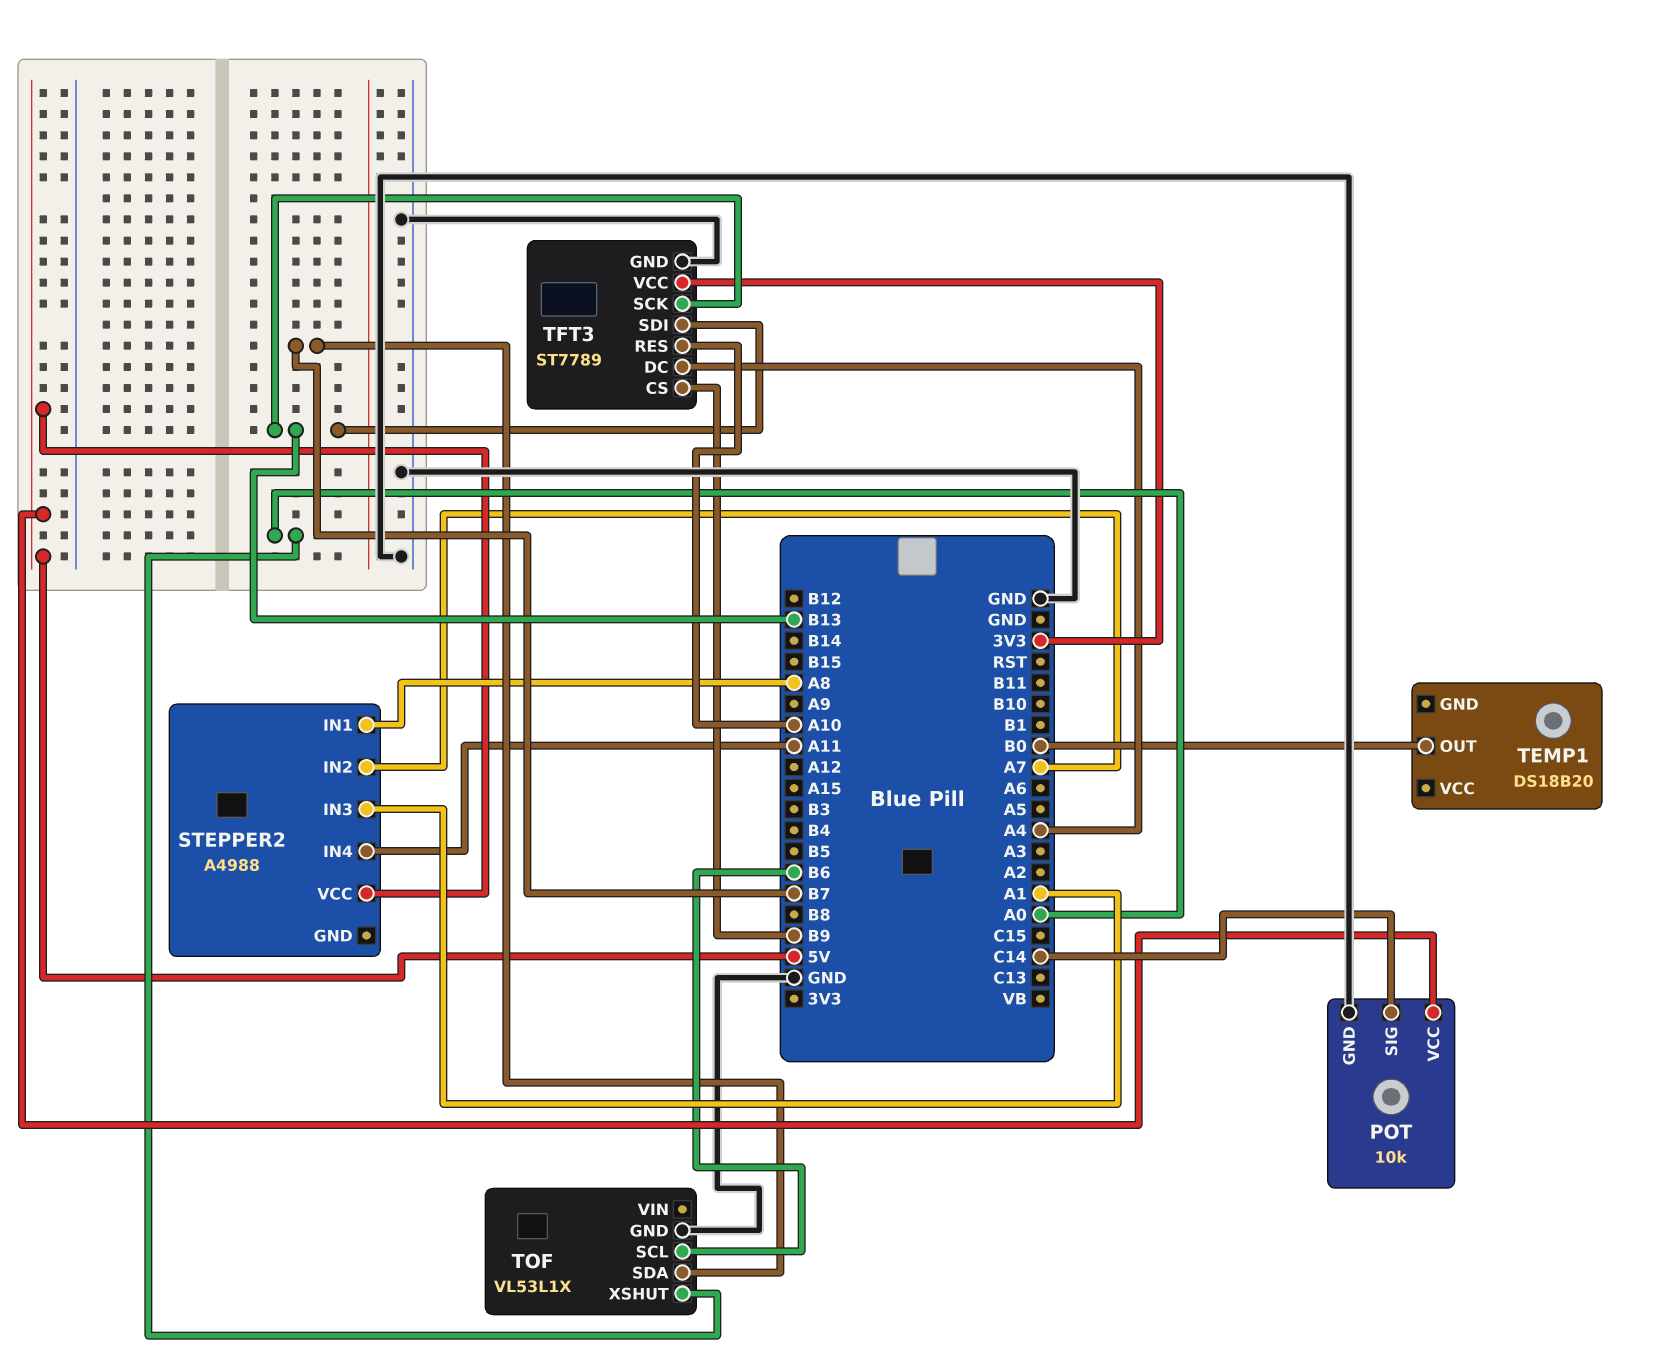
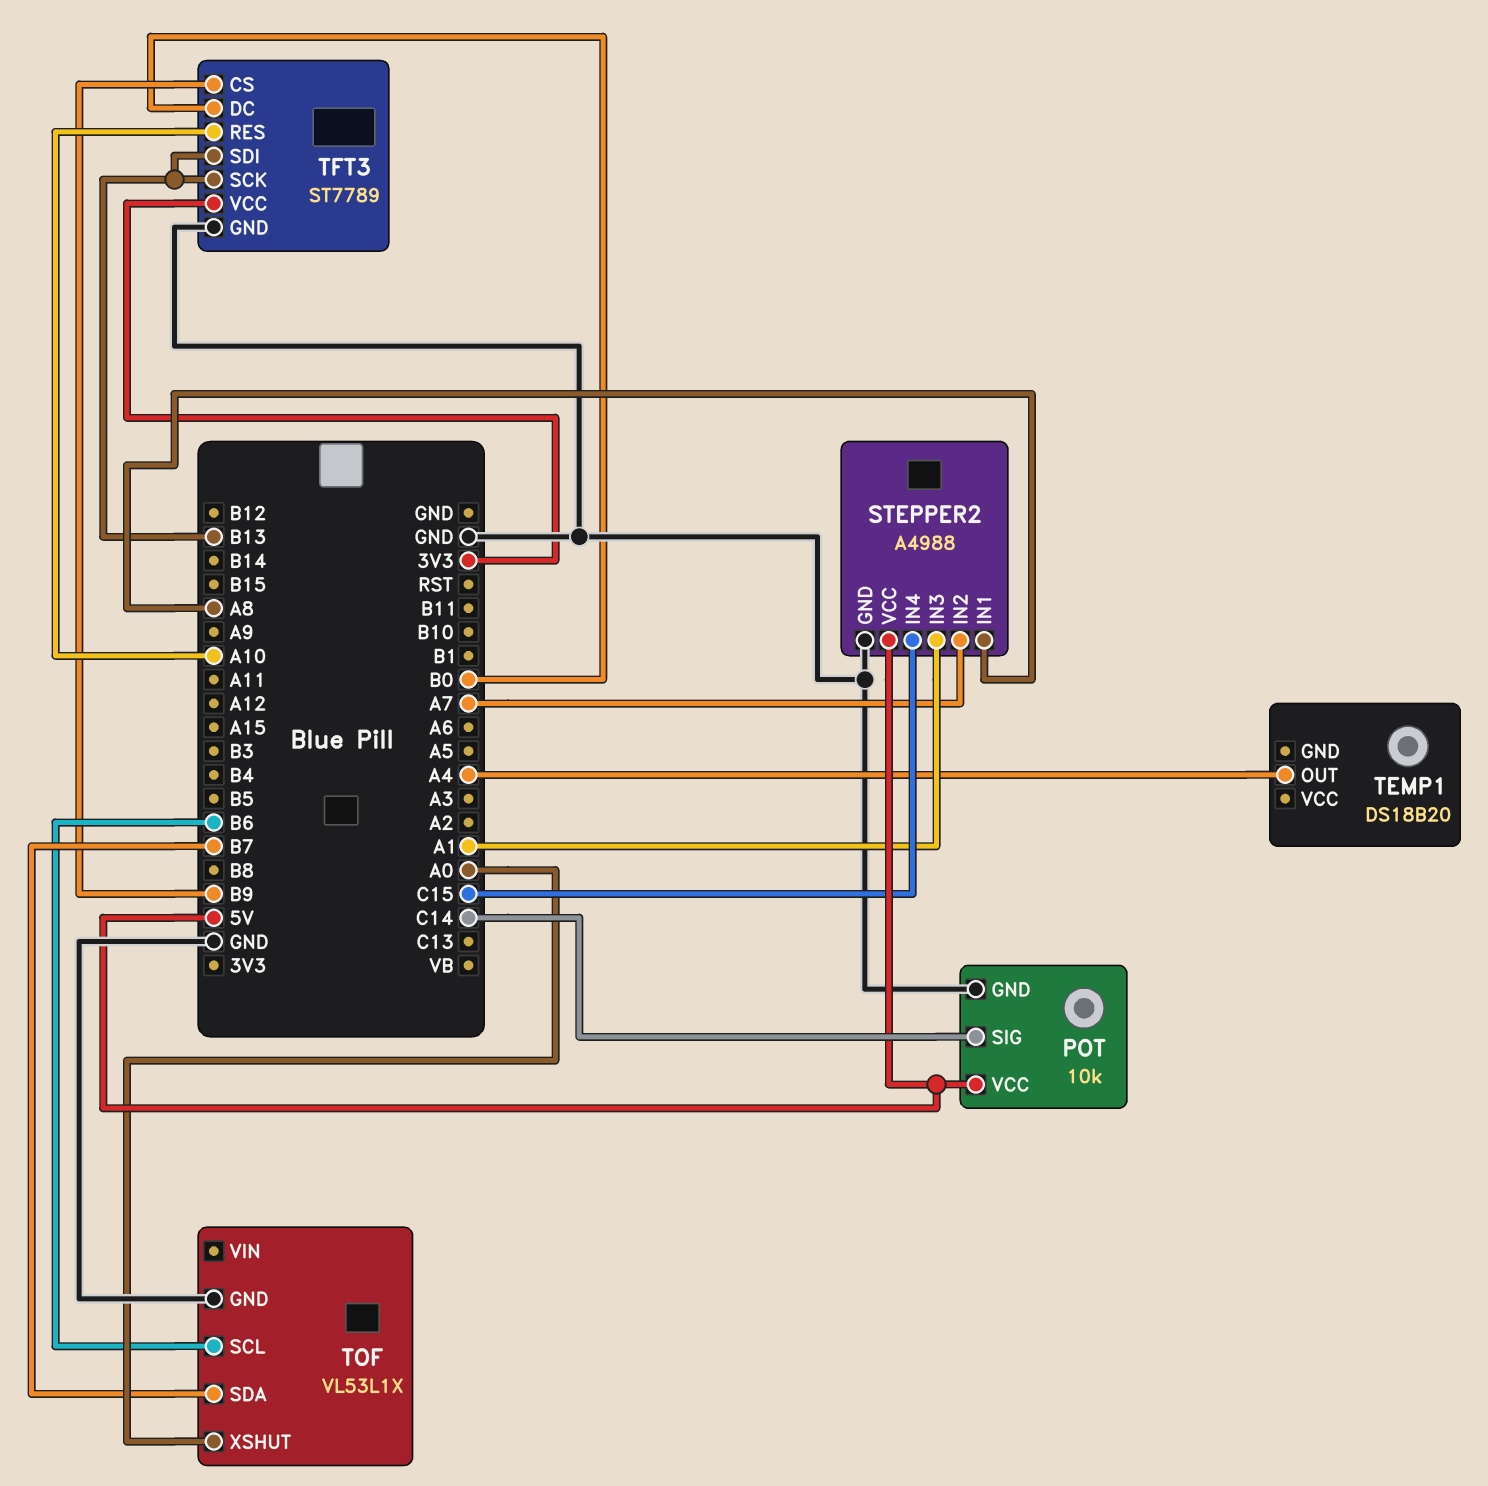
STEPPER2 pin GND: none -> GND
STEPPER2 pin IN4: A11 -> C15
TEMP1 pin OUT: B0 -> A4
TFT3 pin DC: A4 -> B0

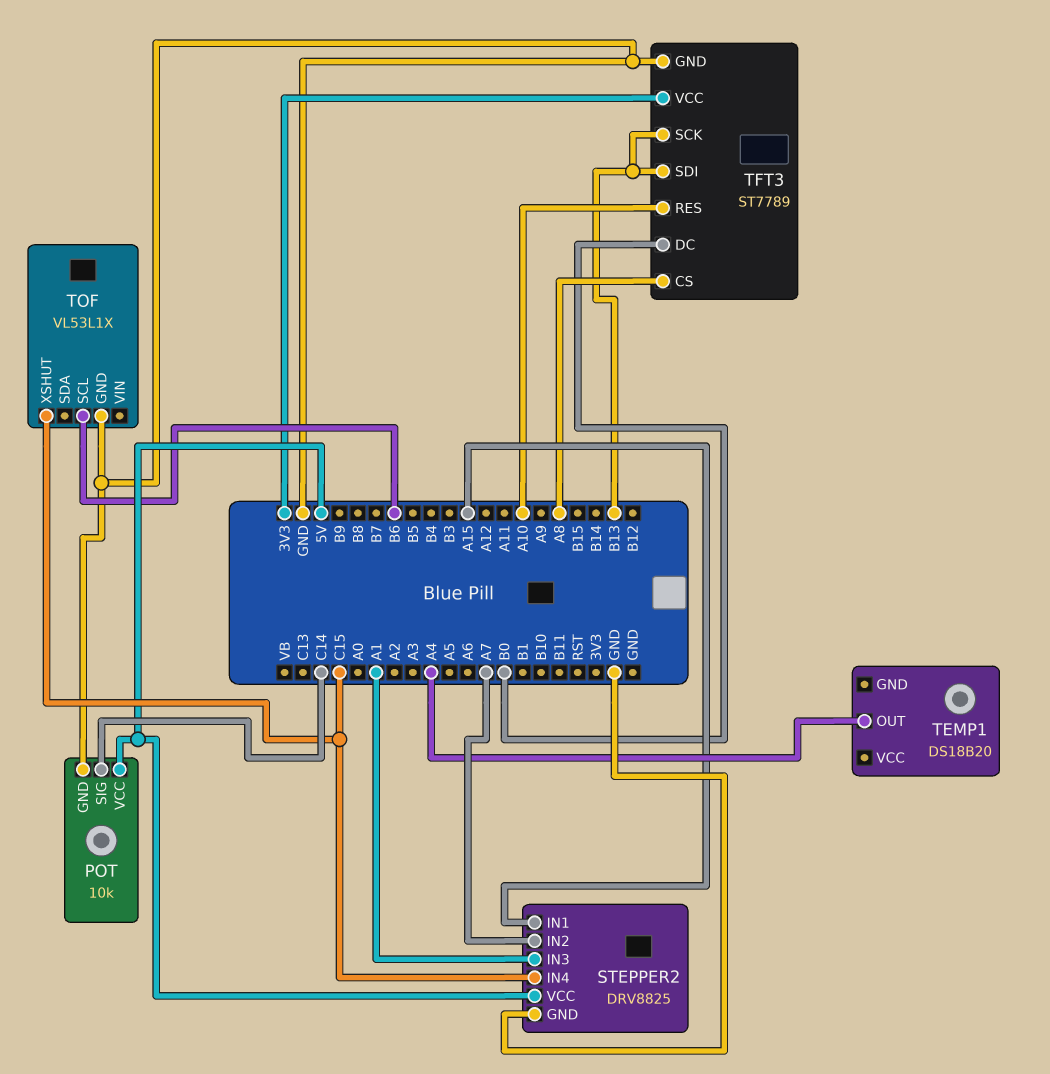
STEPPER2: A4988 -> DRV8825
STEPPER2 pin IN1: A8 -> A15
TFT3 pin CS: B9 -> A8
TOF pin SDA: B7 -> none
TOF pin XSHUT: A0 -> C15

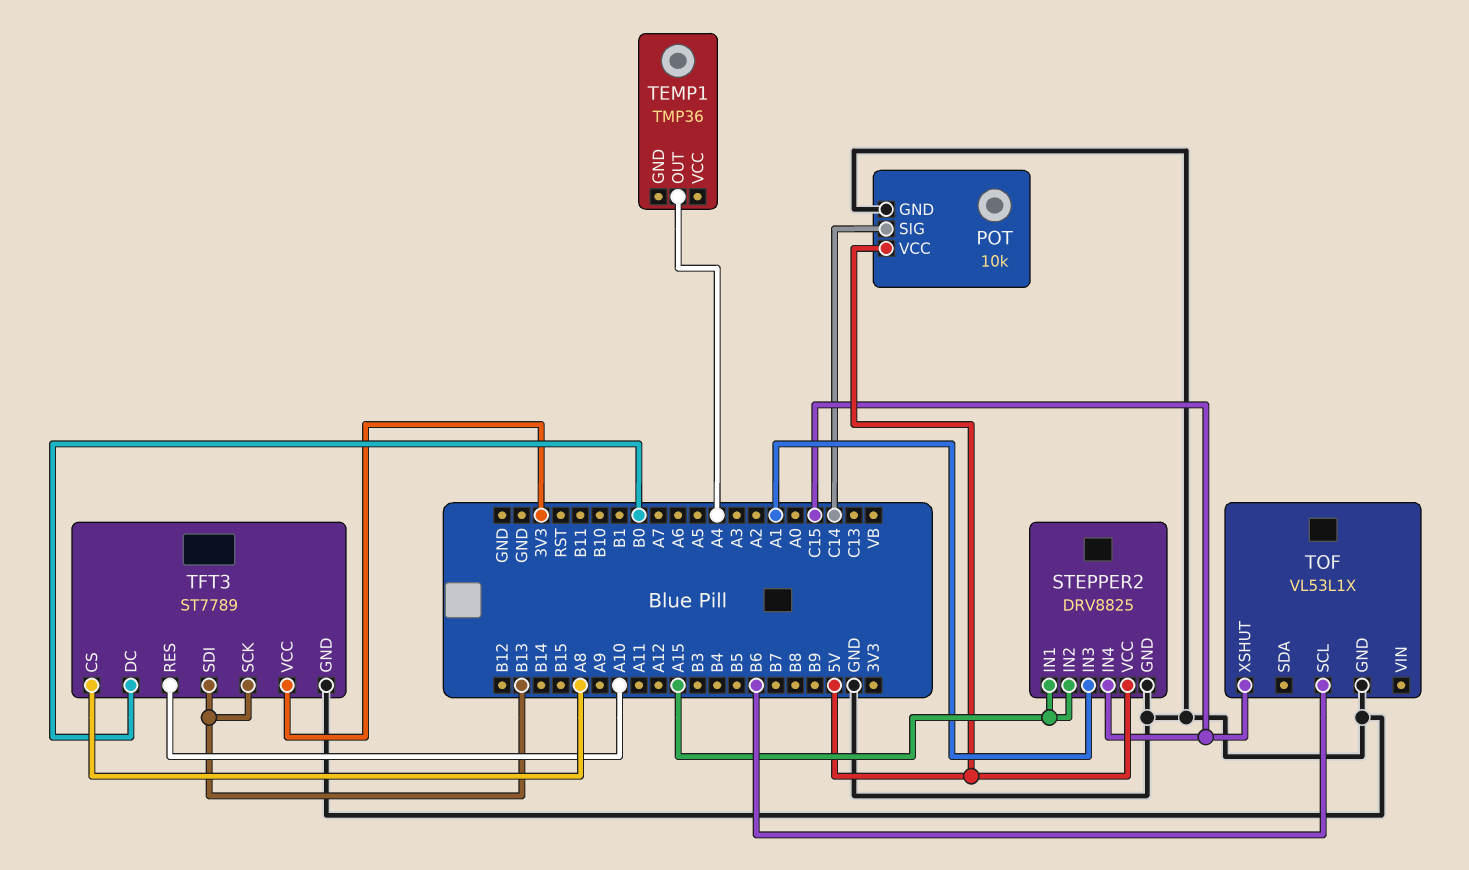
STEPPER2 pin IN2: A7 -> A15
TEMP1: DS18B20 -> TMP36

